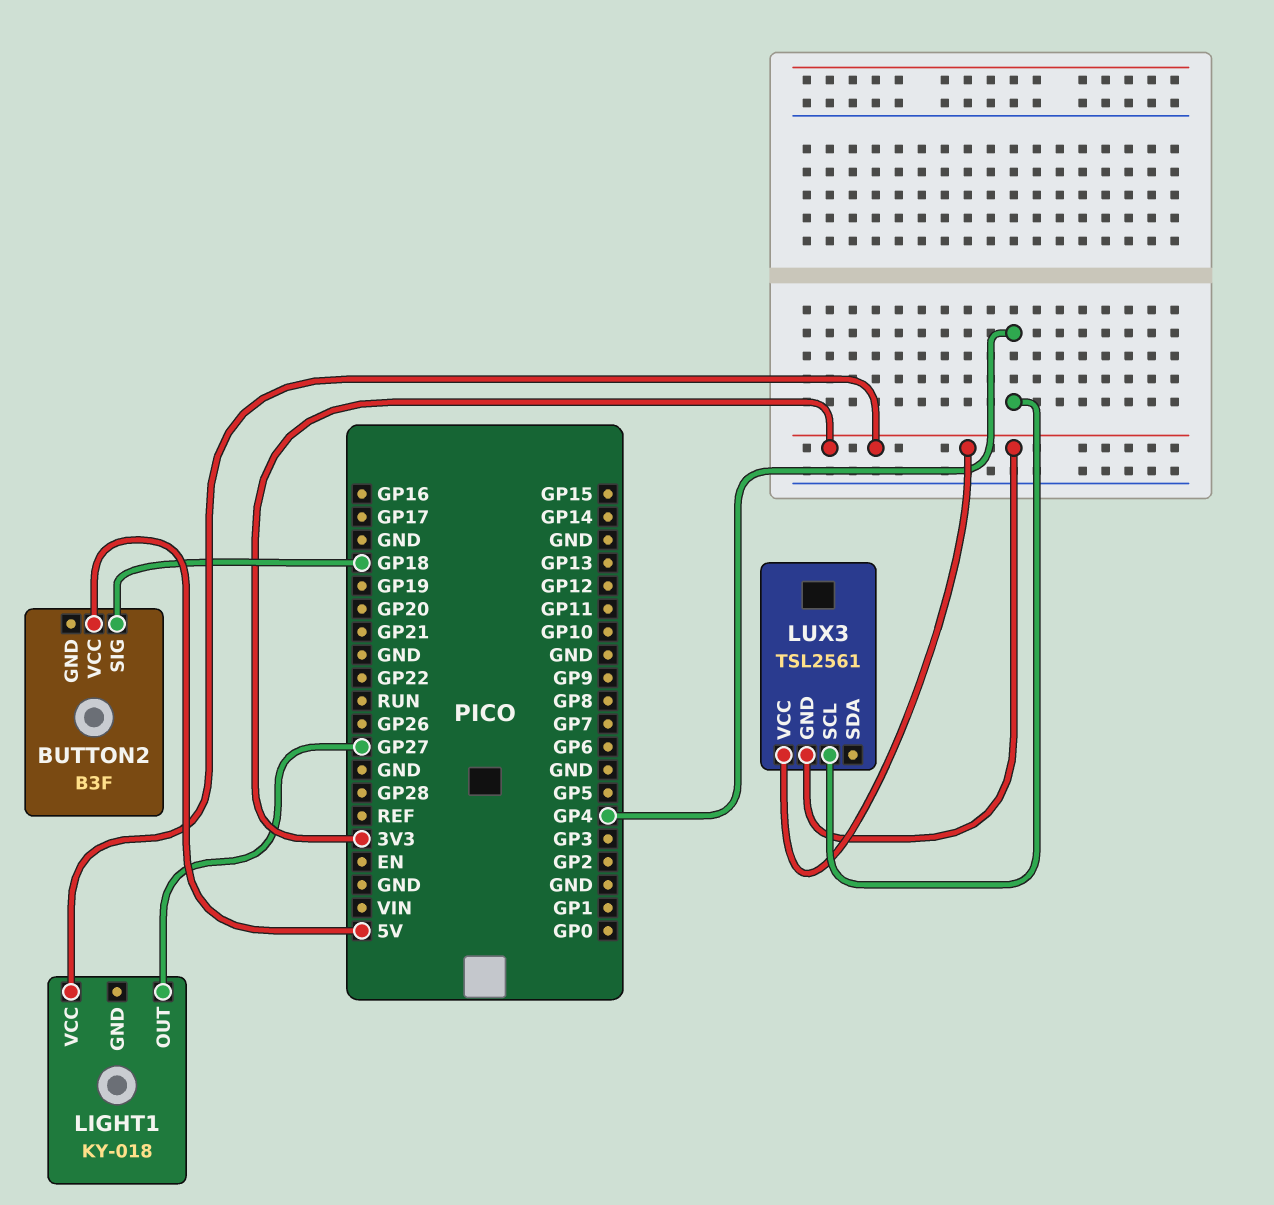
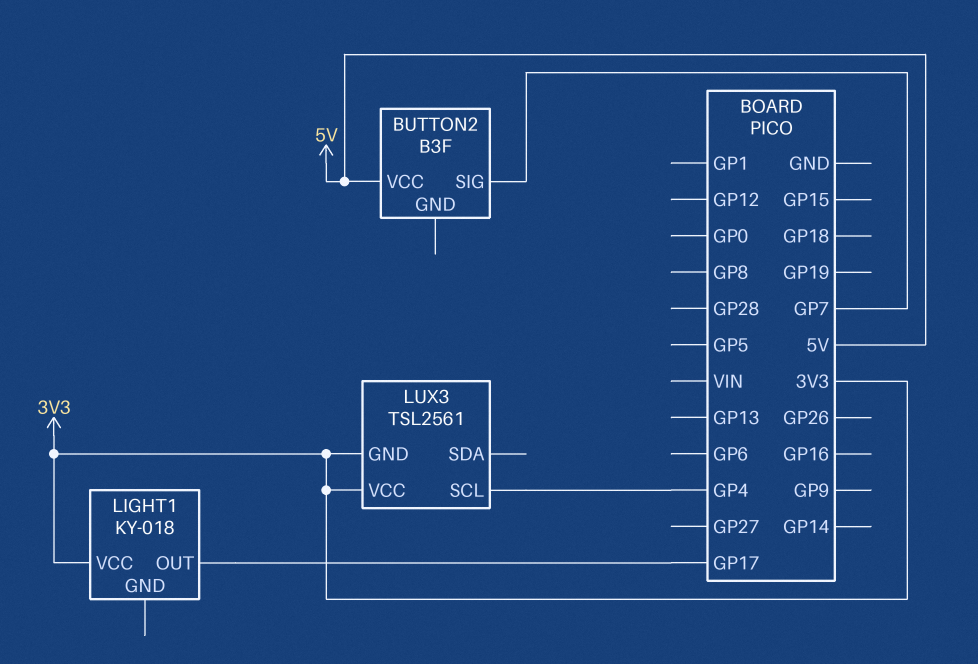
BUTTON2 pin SIG: GP18 -> GP7
LIGHT1 pin OUT: GP27 -> GP17

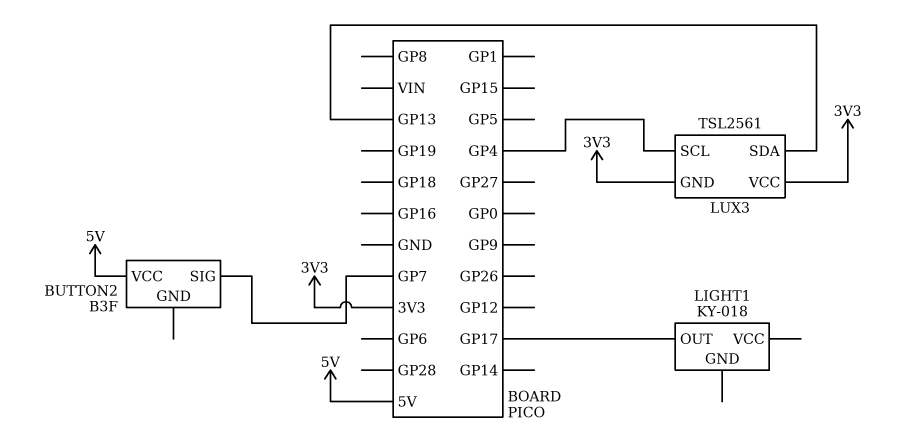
LIGHT1 pin VCC: 3V3 -> none
LUX3 pin SDA: none -> GP13

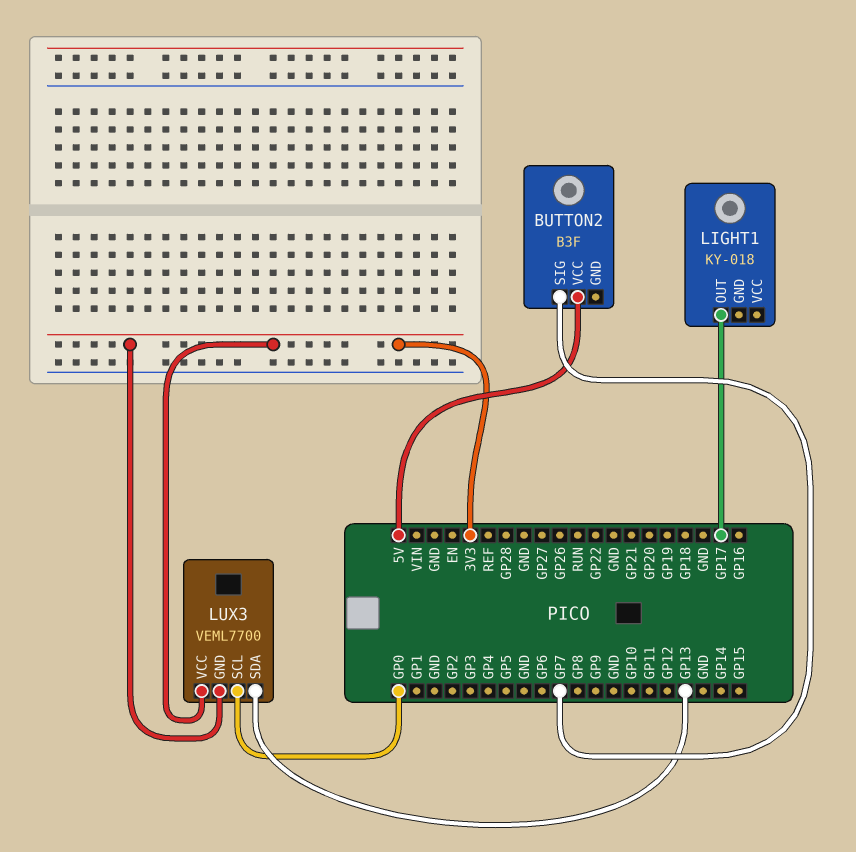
LUX3: TSL2561 -> VEML7700
LUX3 pin SCL: GP4 -> GP0

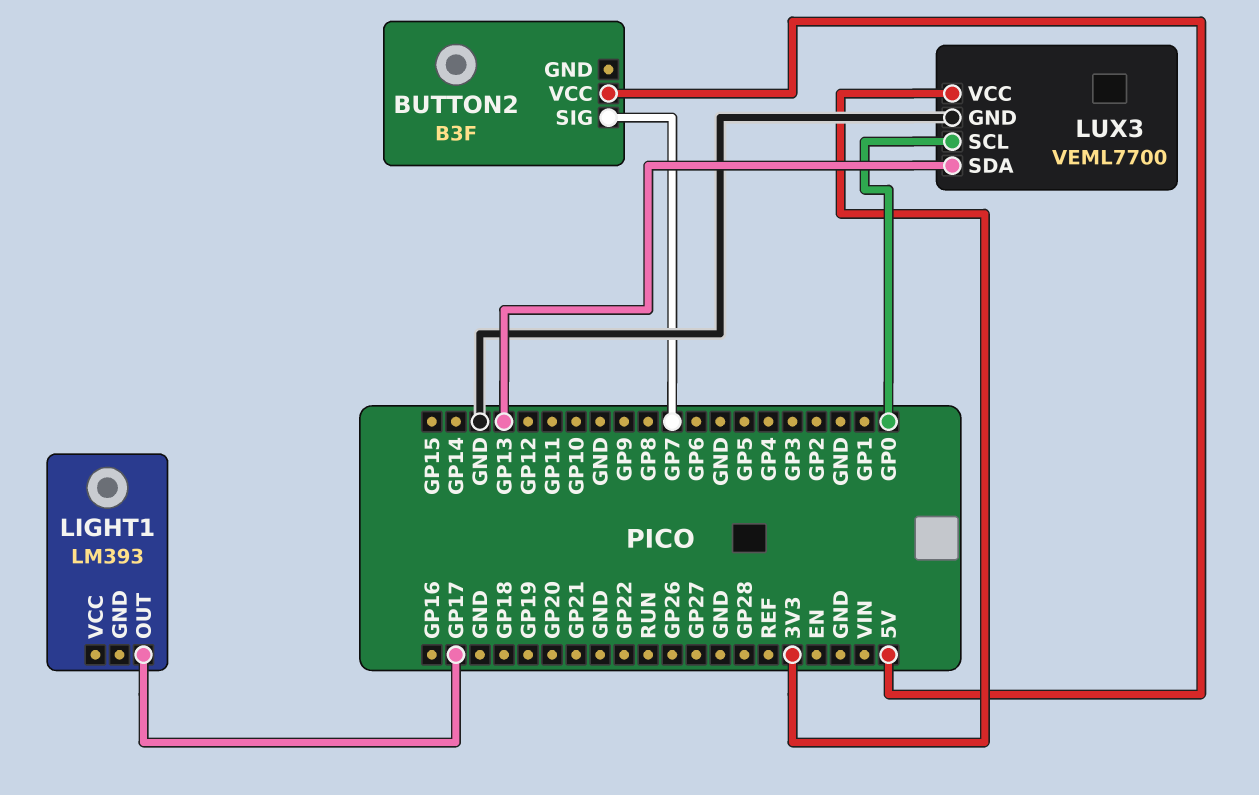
LIGHT1: KY-018 -> LM393
LUX3 pin GND: 3V3 -> GND

